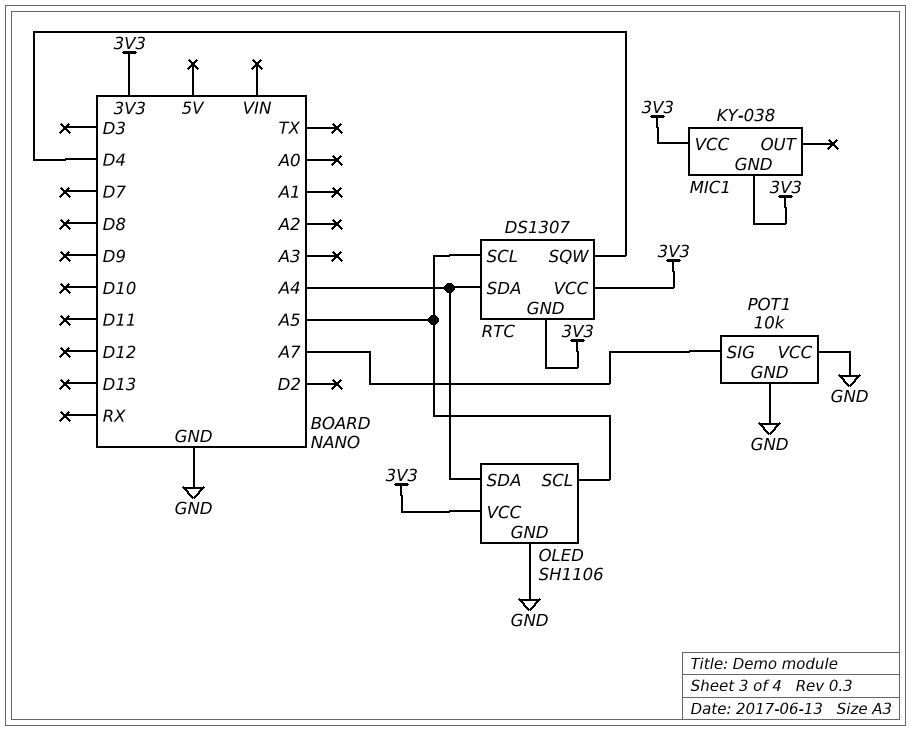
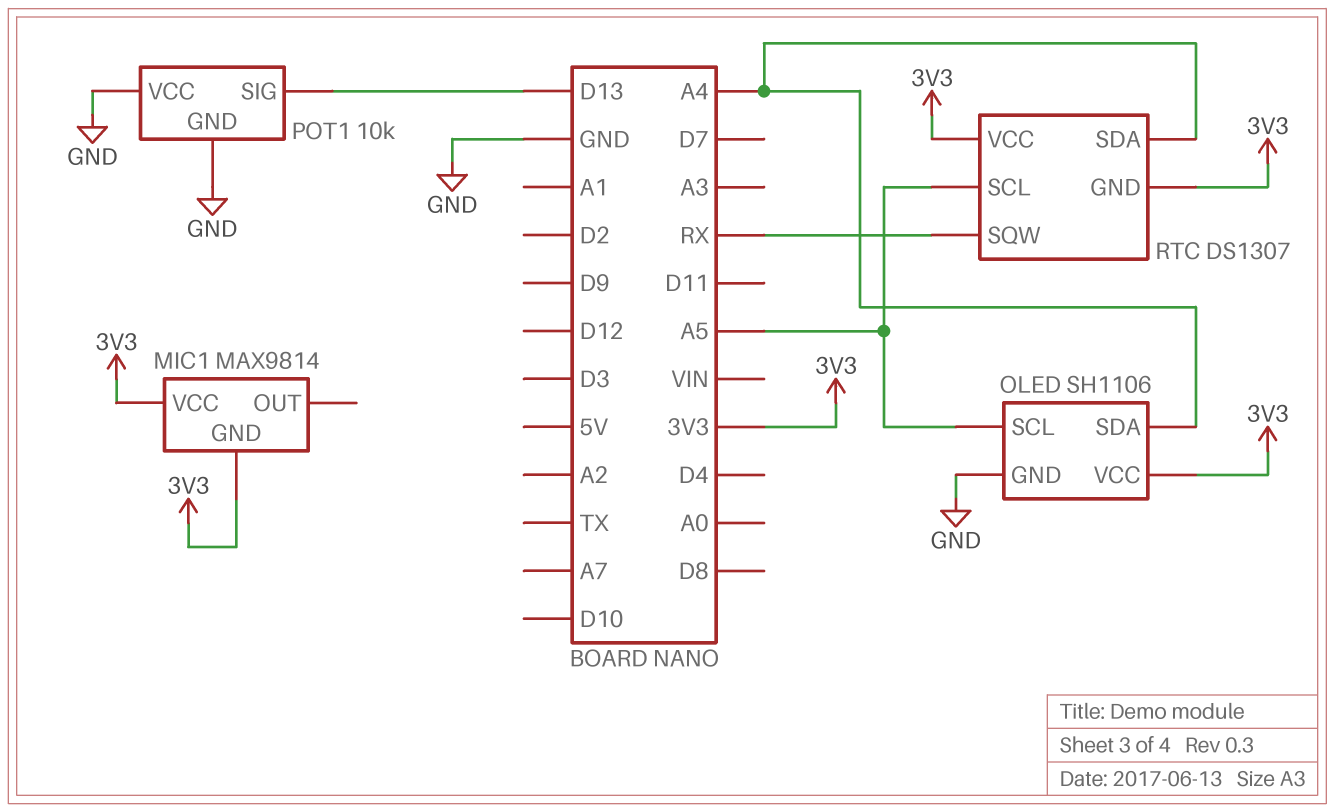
MIC1: KY-038 -> MAX9814
POT1 pin SIG: A7 -> D13
RTC pin SQW: D4 -> RX

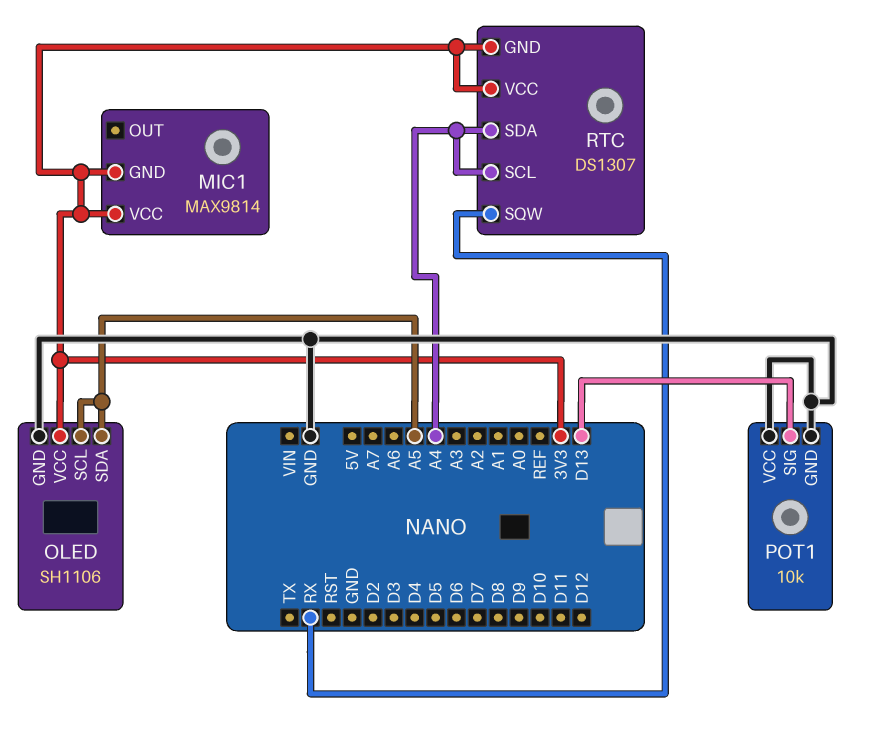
OLED pin SDA: A4 -> A5
RTC pin SCL: A5 -> A4

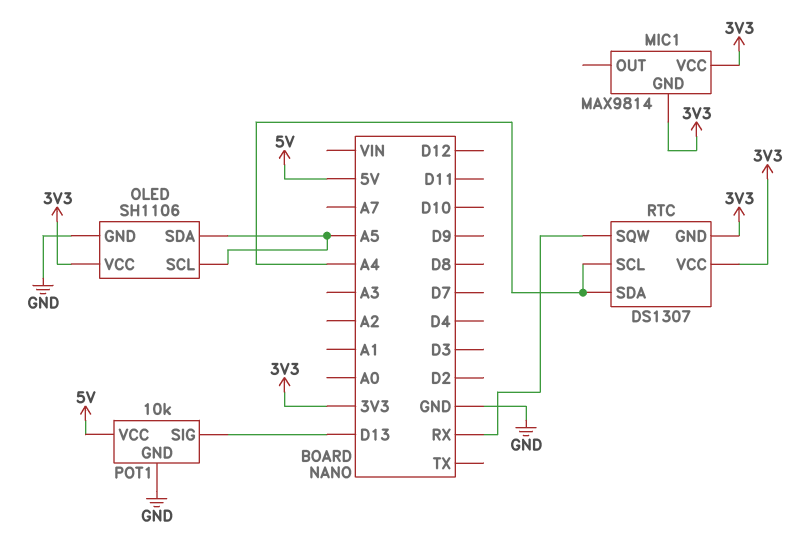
POT1 pin VCC: GND -> 5V

